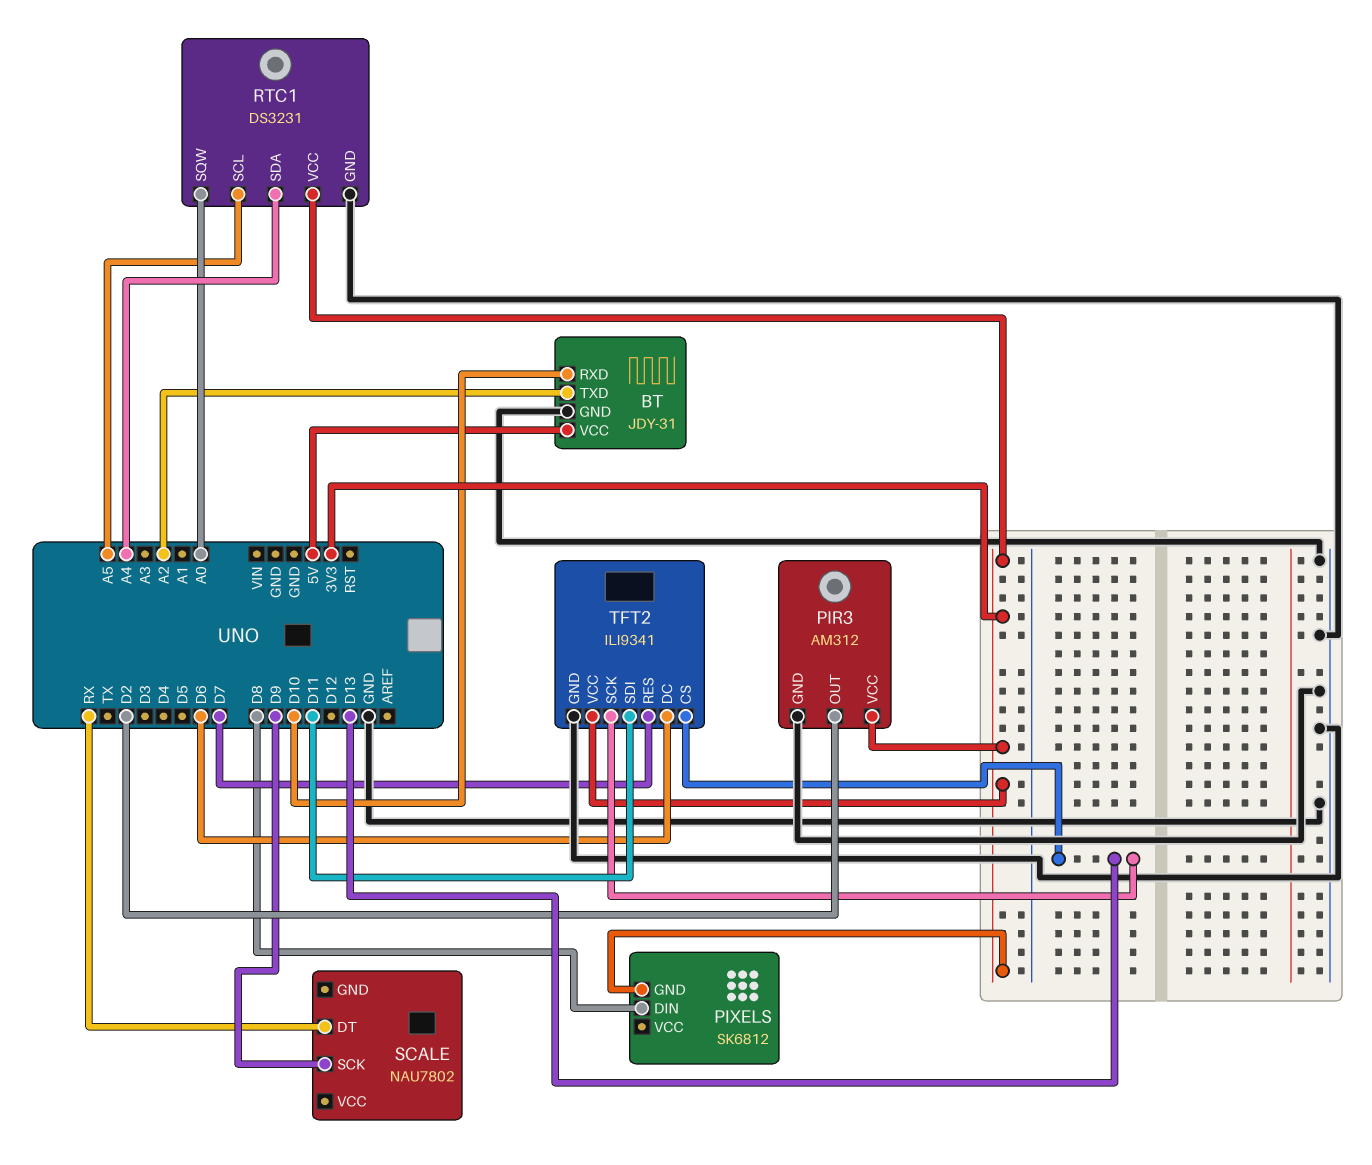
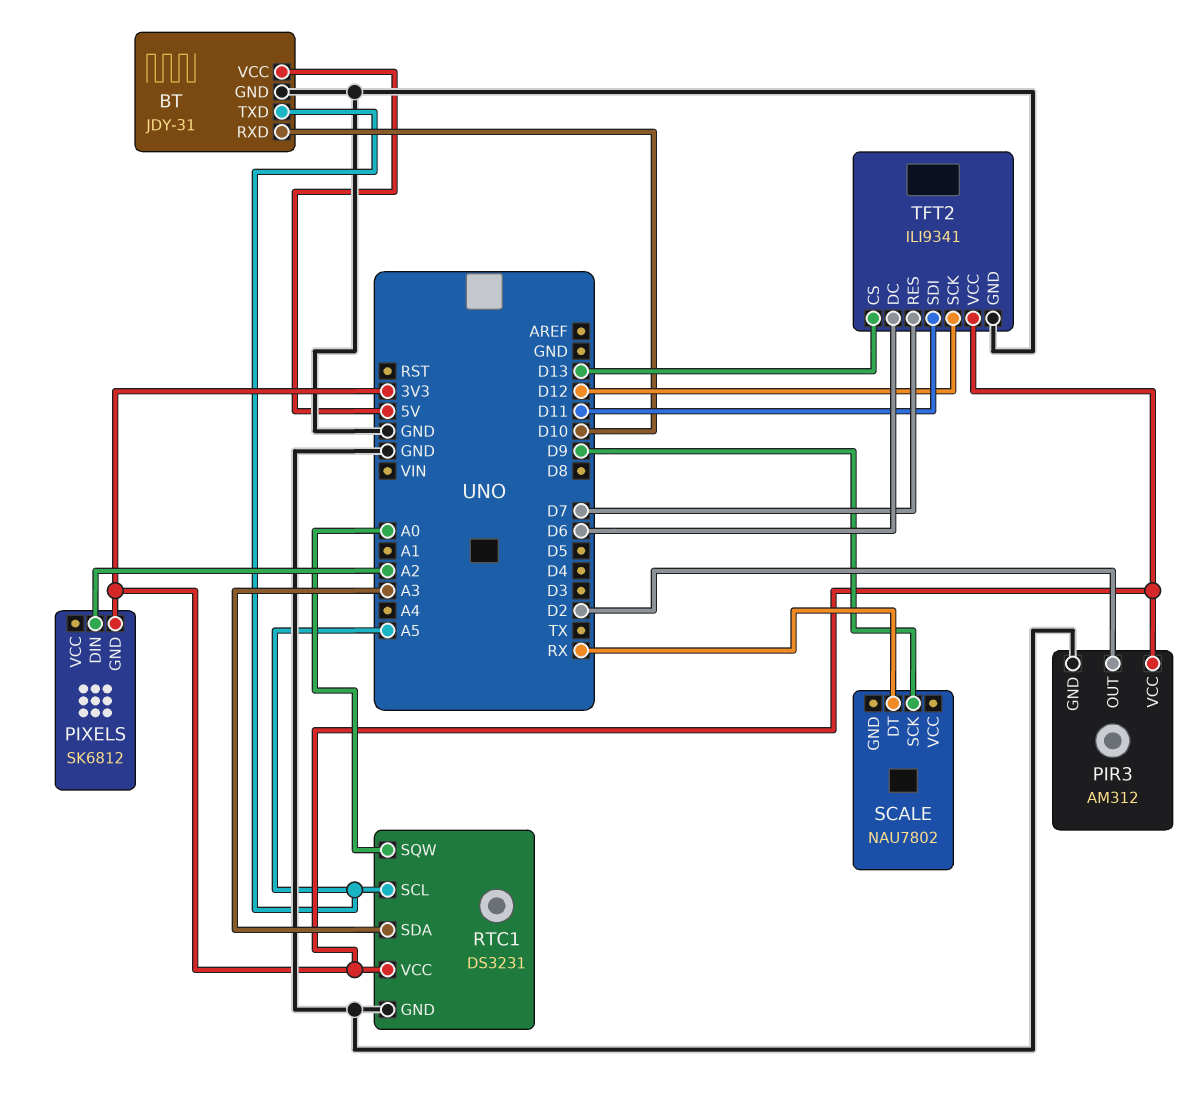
BT pin TXD: A2 -> A5
PIXELS pin DIN: D8 -> A2
RTC1 pin SDA: A4 -> A3
TFT2 pin SCK: D13 -> D12

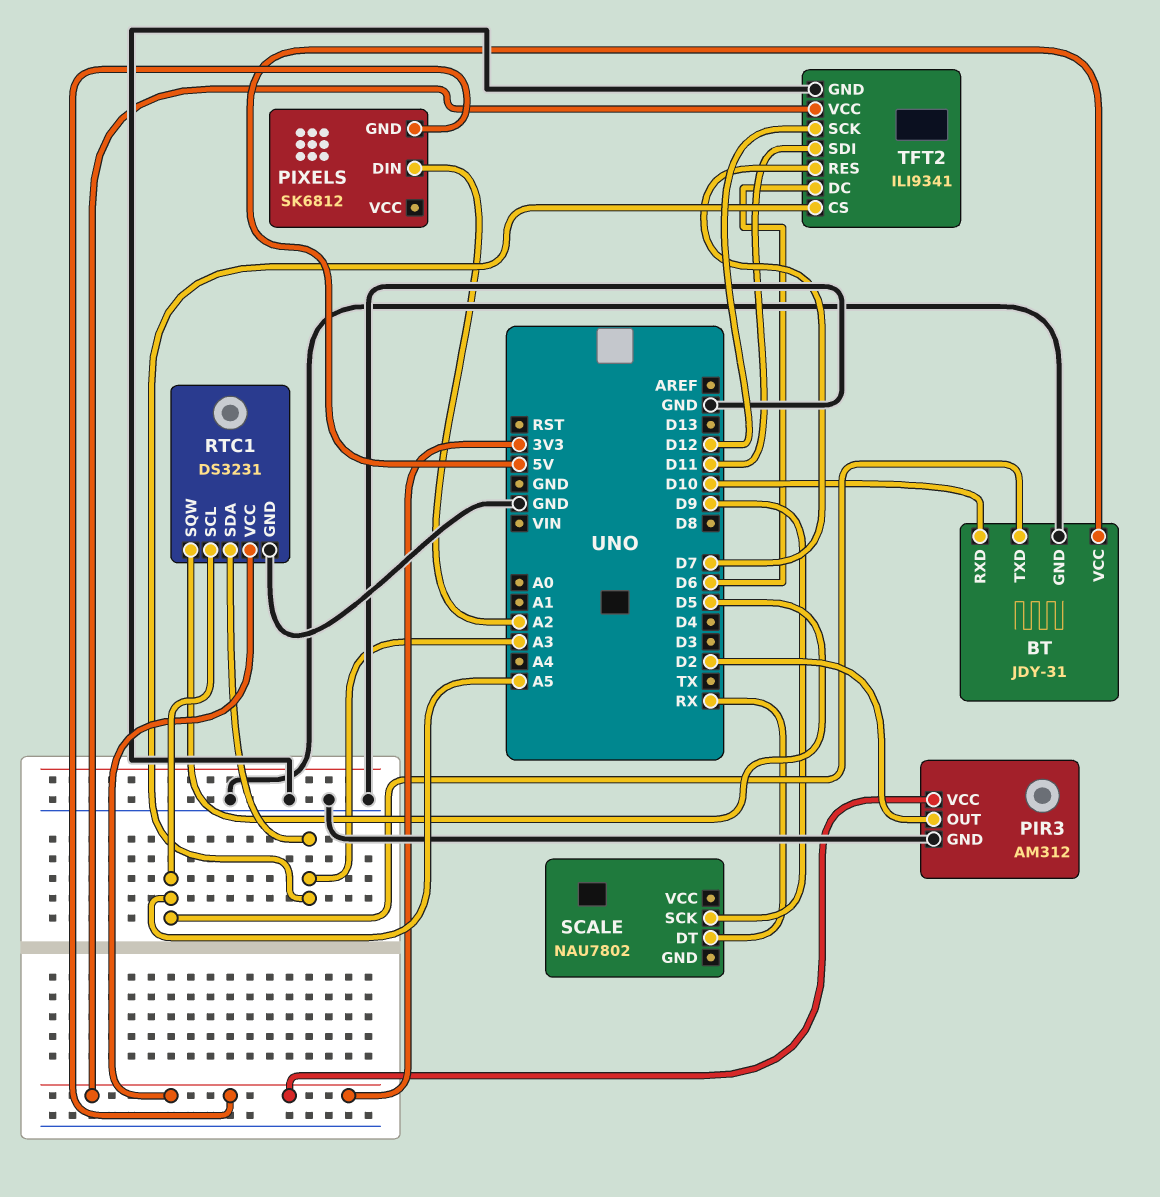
RTC1 pin SQW: A0 -> D5
TFT2 pin CS: D13 -> A3

